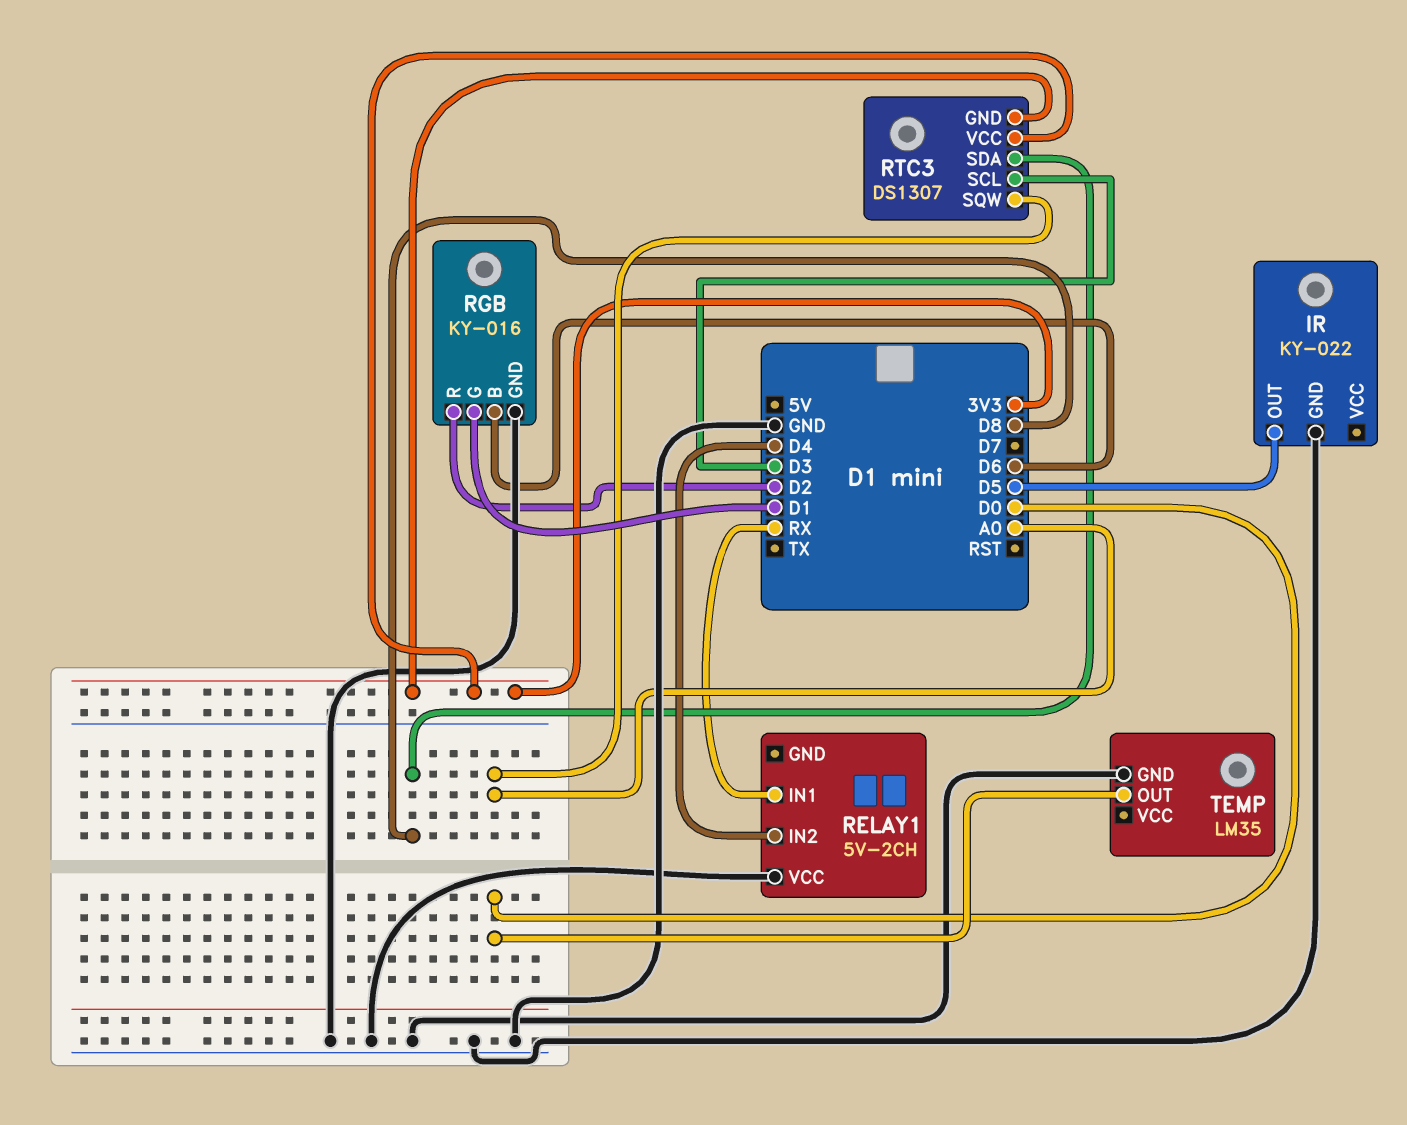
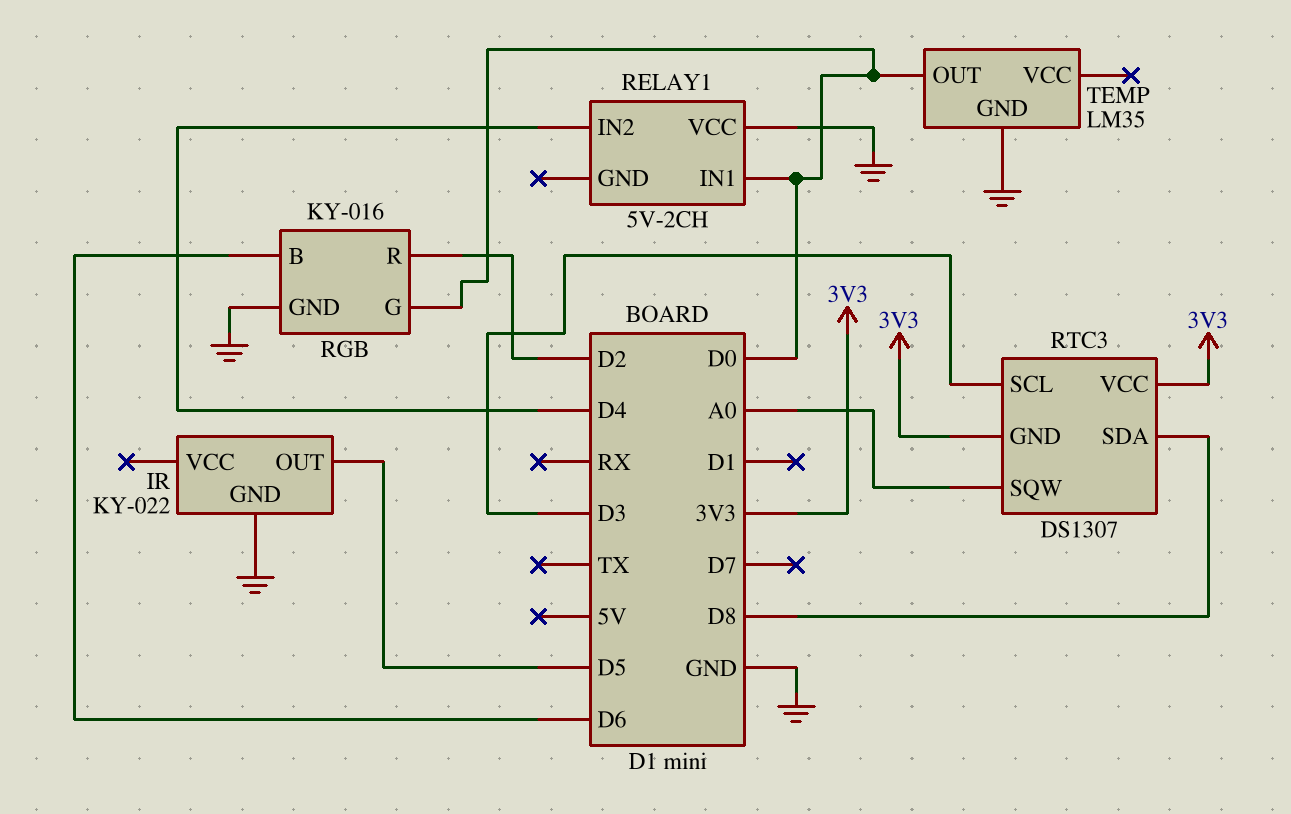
RELAY1 pin IN1: RX -> D0
RGB pin G: D1 -> D0

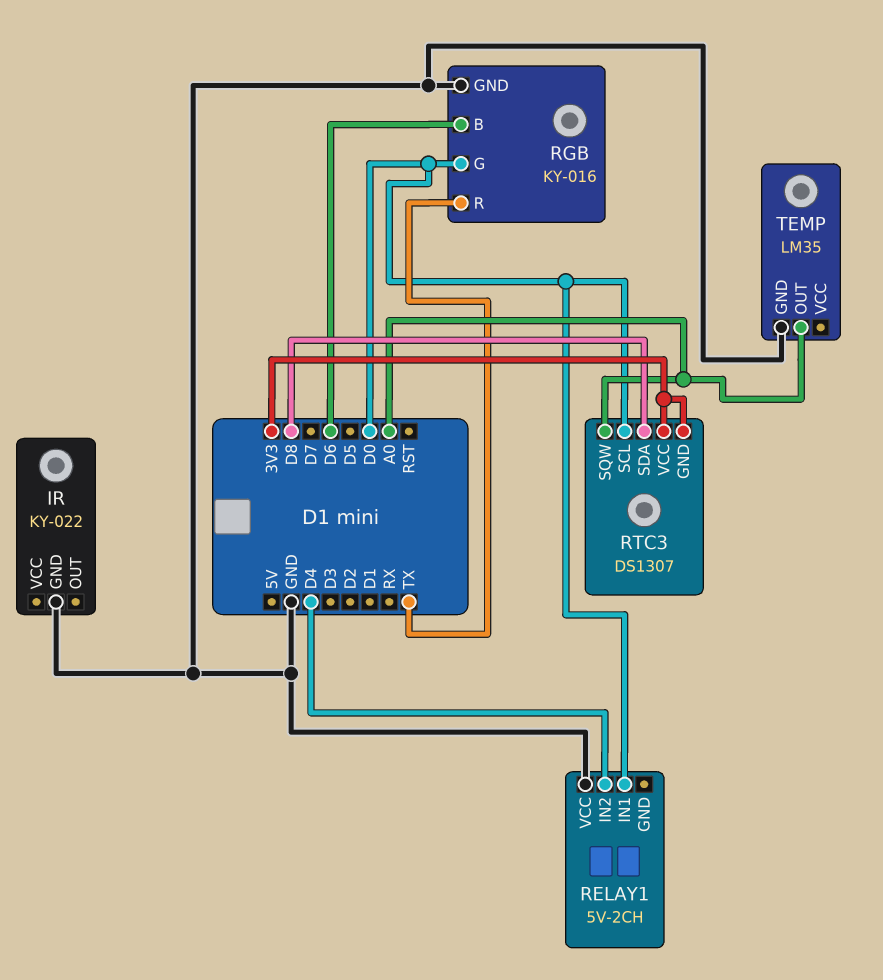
IR pin OUT: D5 -> none
RGB pin R: D2 -> TX
RTC3 pin SCL: D3 -> D0
TEMP pin OUT: D0 -> A0

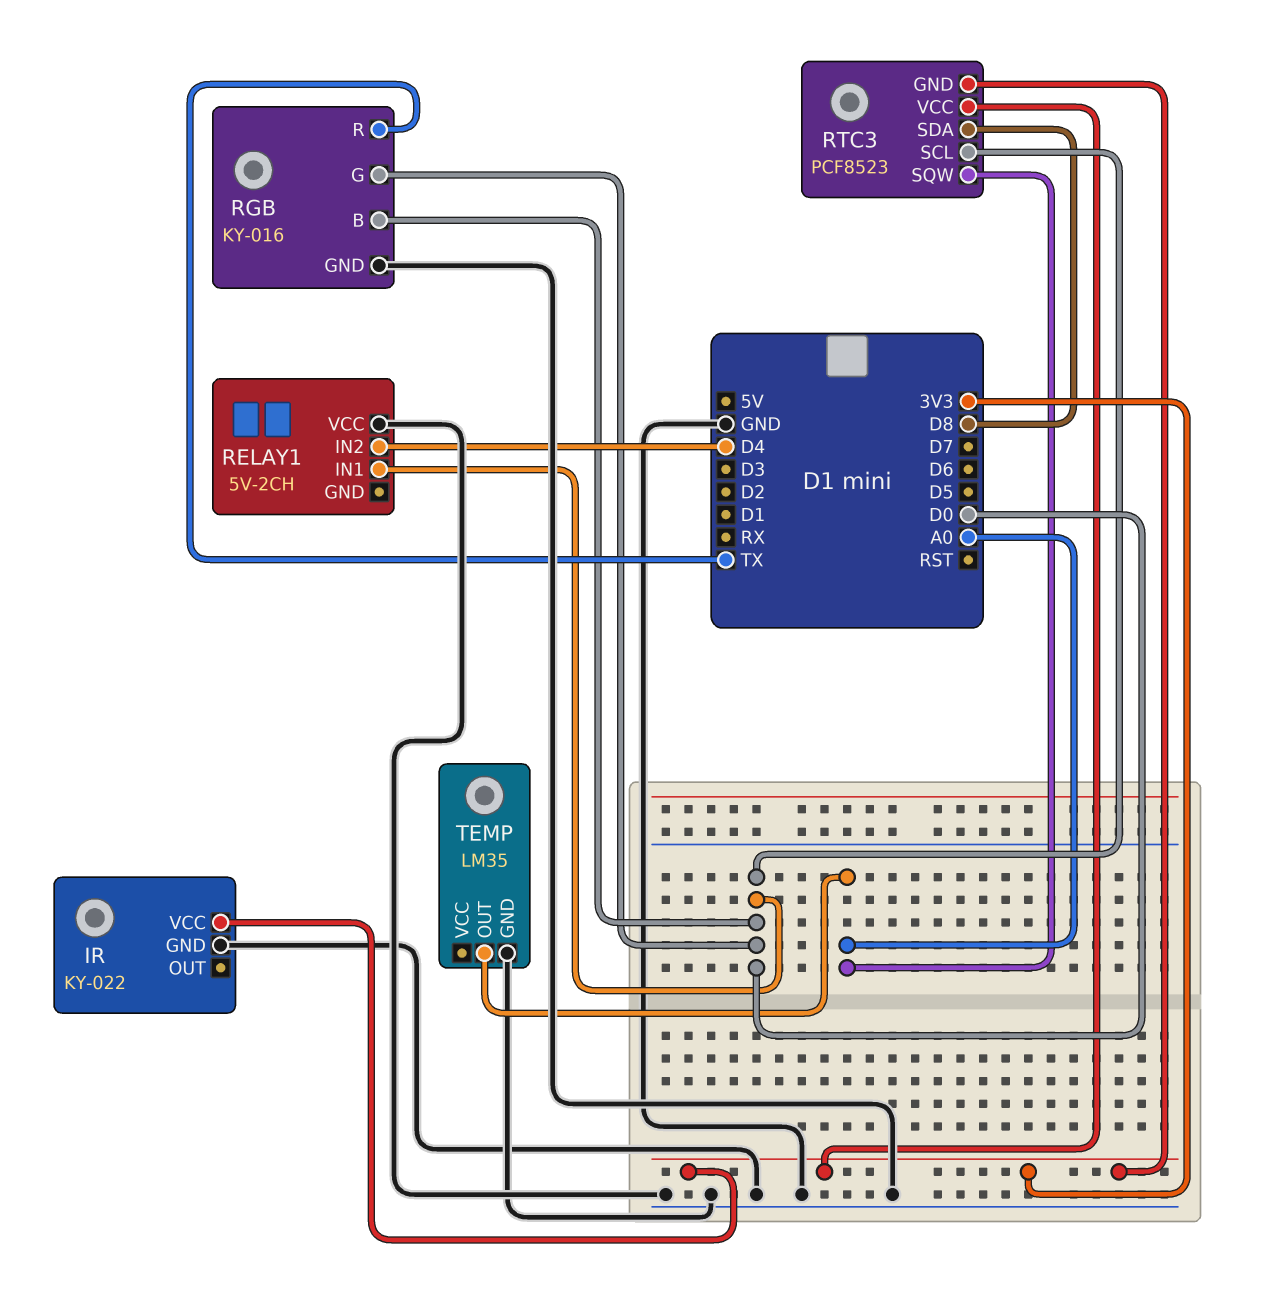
IR pin VCC: none -> 3V3
RGB pin B: D6 -> D0
RTC3: DS1307 -> PCF8523

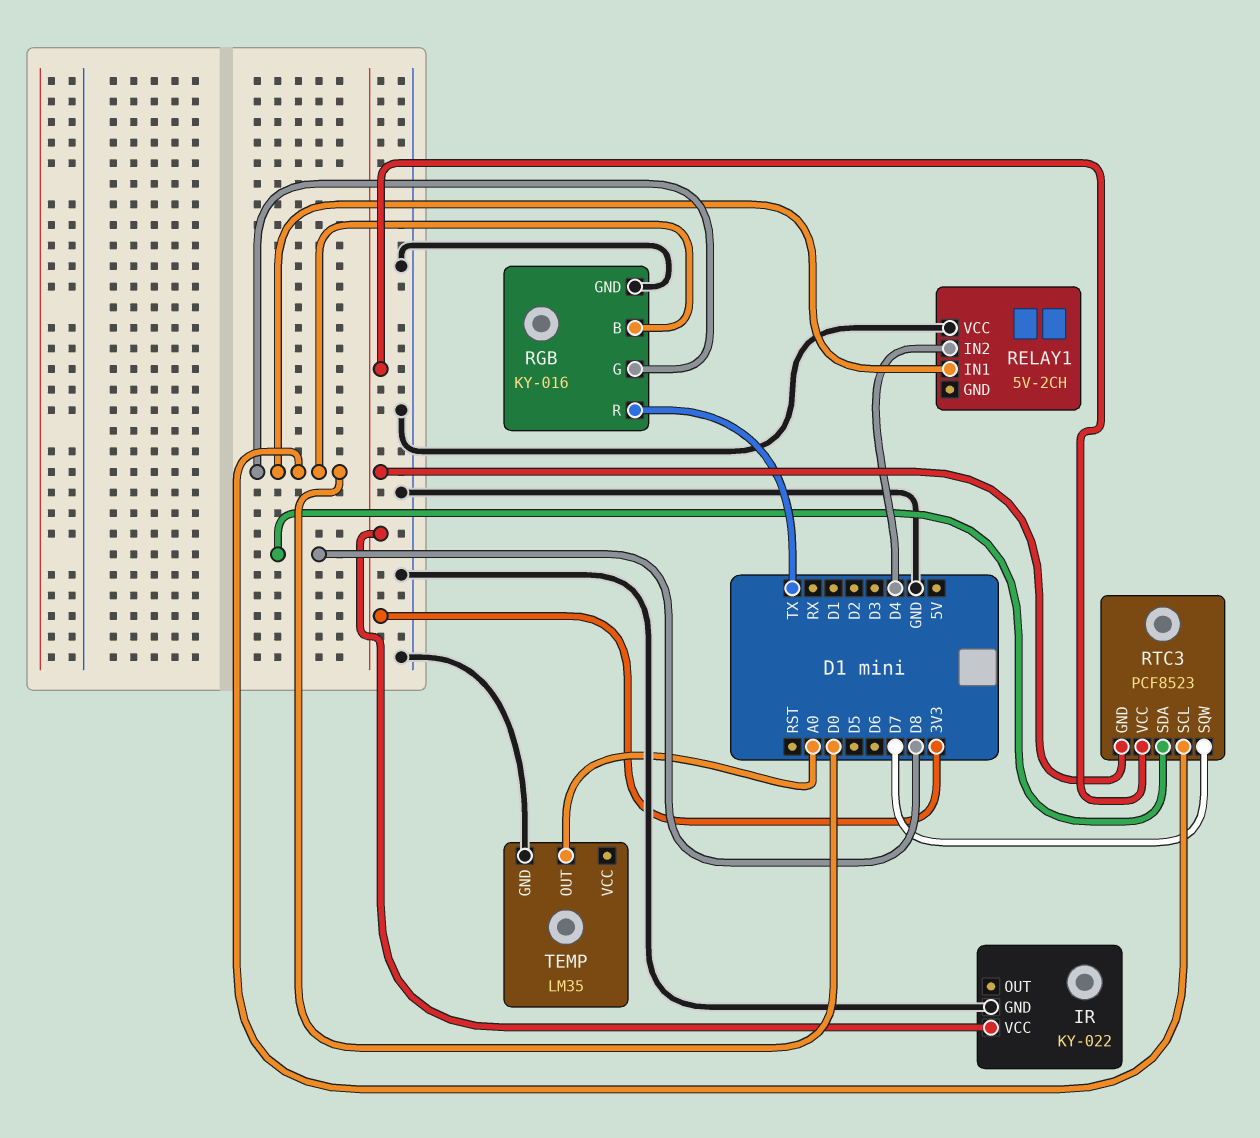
RTC3 pin SQW: A0 -> D7

